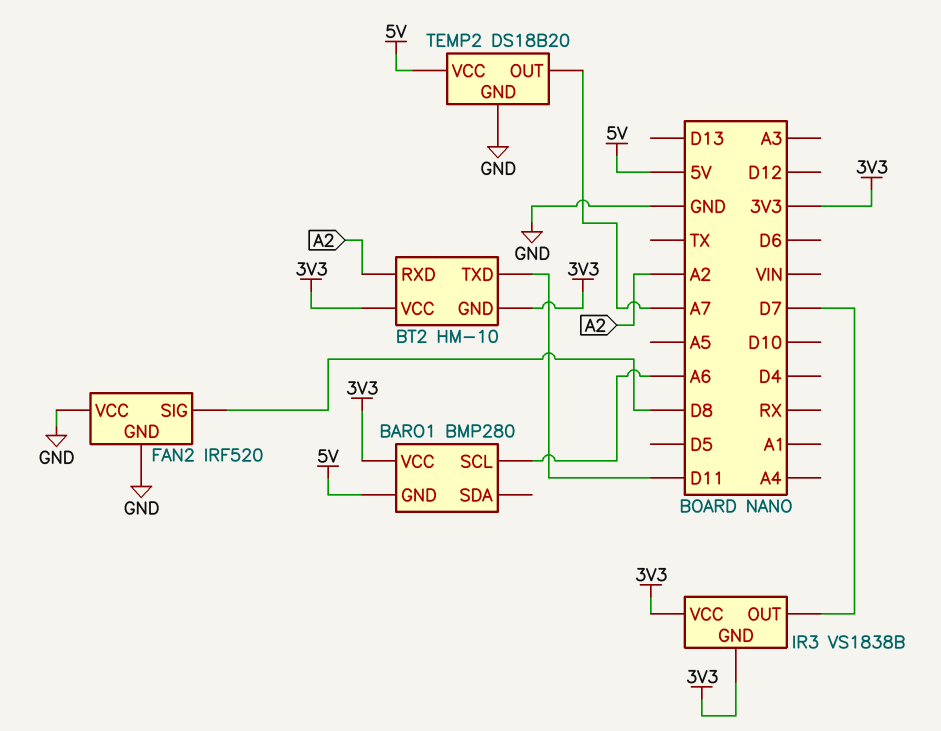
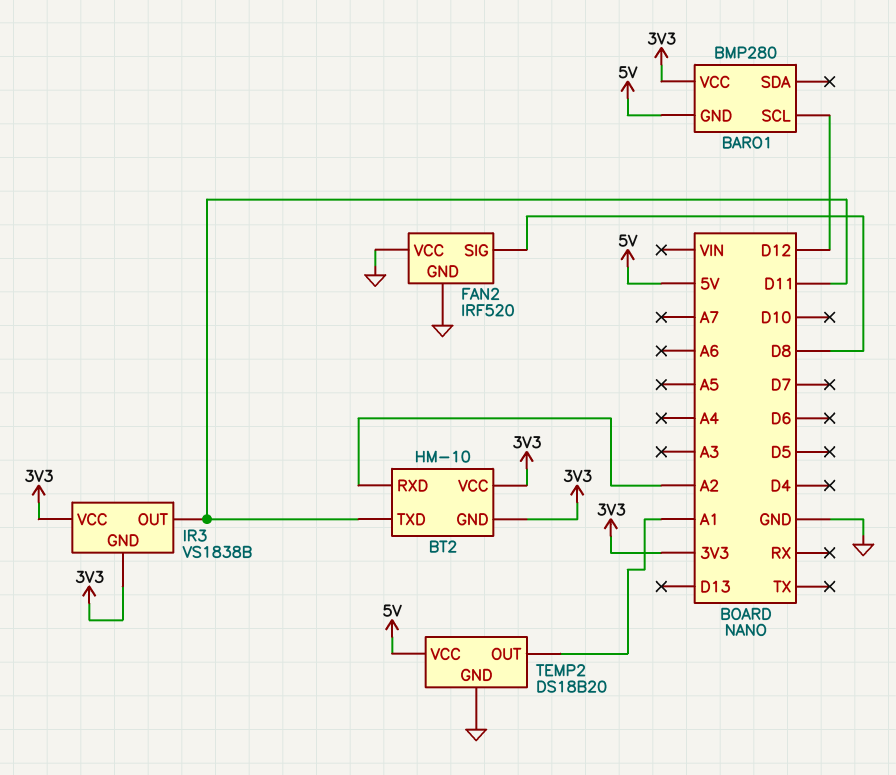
BARO1 pin SCL: A6 -> D12
IR3 pin OUT: D7 -> D11
TEMP2 pin OUT: A7 -> A1

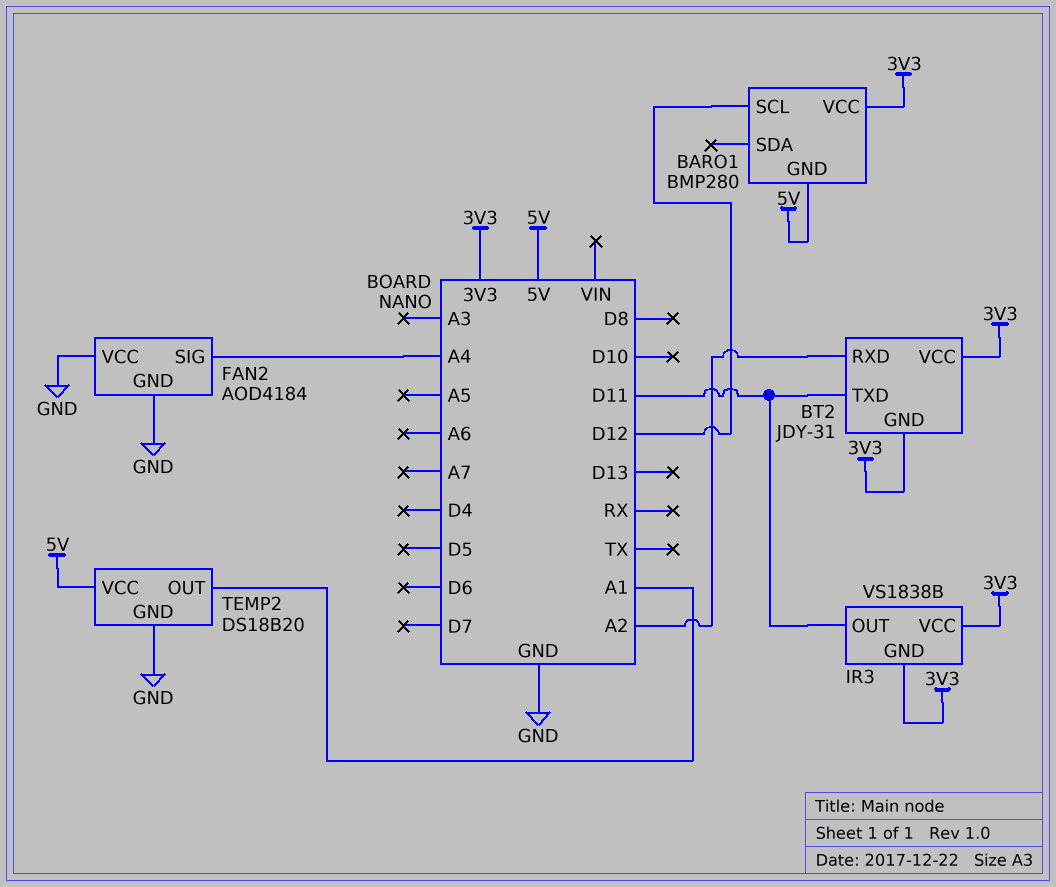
BT2: HM-10 -> JDY-31
FAN2: IRF520 -> AOD4184
FAN2 pin SIG: D8 -> A4

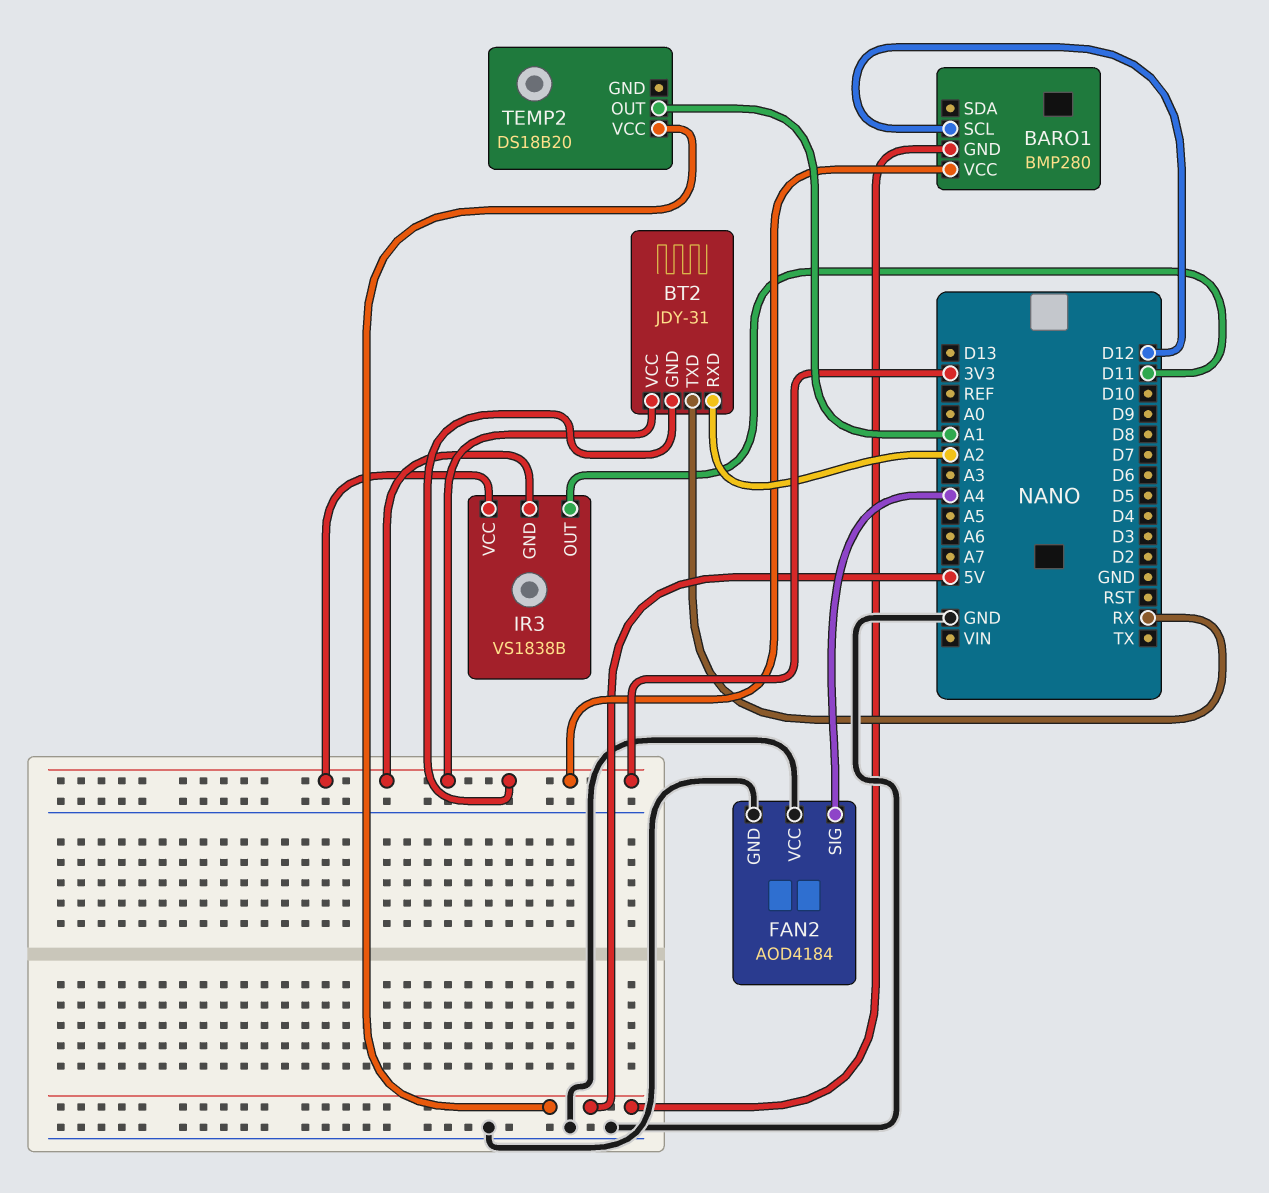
BT2 pin TXD: D11 -> RX
TEMP2 pin GND: GND -> none

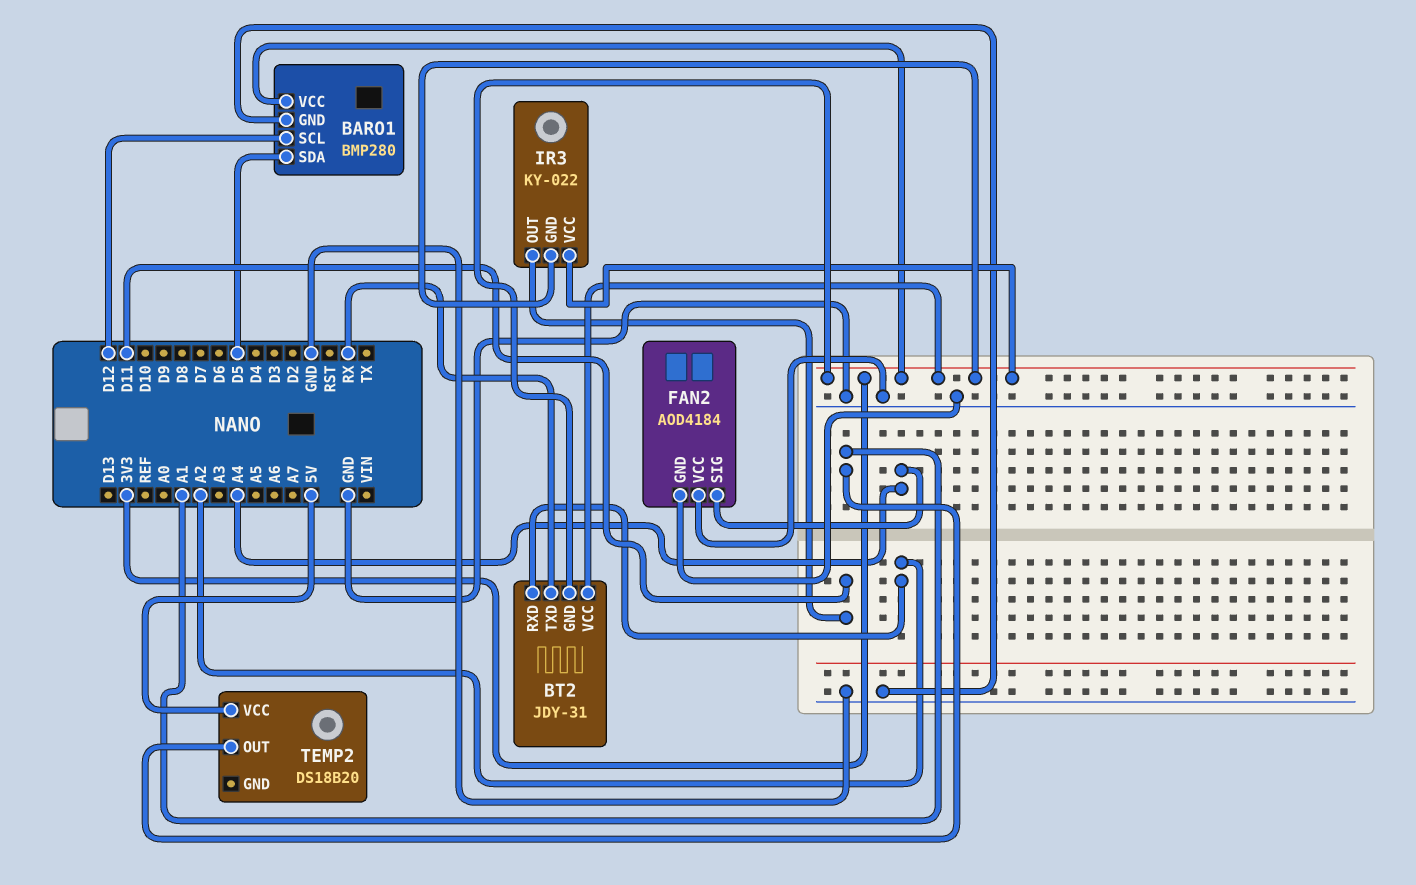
BARO1 pin GND: 5V -> GND
BARO1 pin SDA: none -> D5
IR3: VS1838B -> KY-022

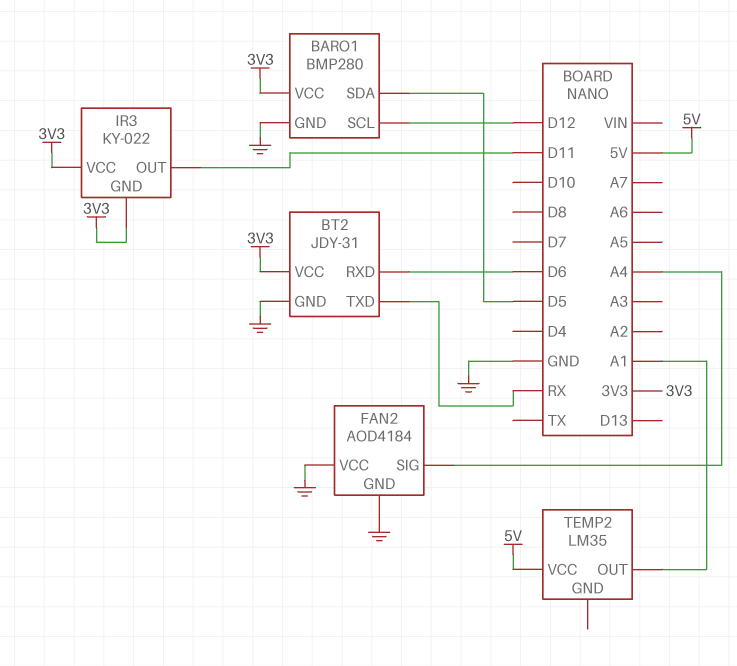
BT2 pin GND: 3V3 -> GND
BT2 pin RXD: A2 -> D6
TEMP2: DS18B20 -> LM35

